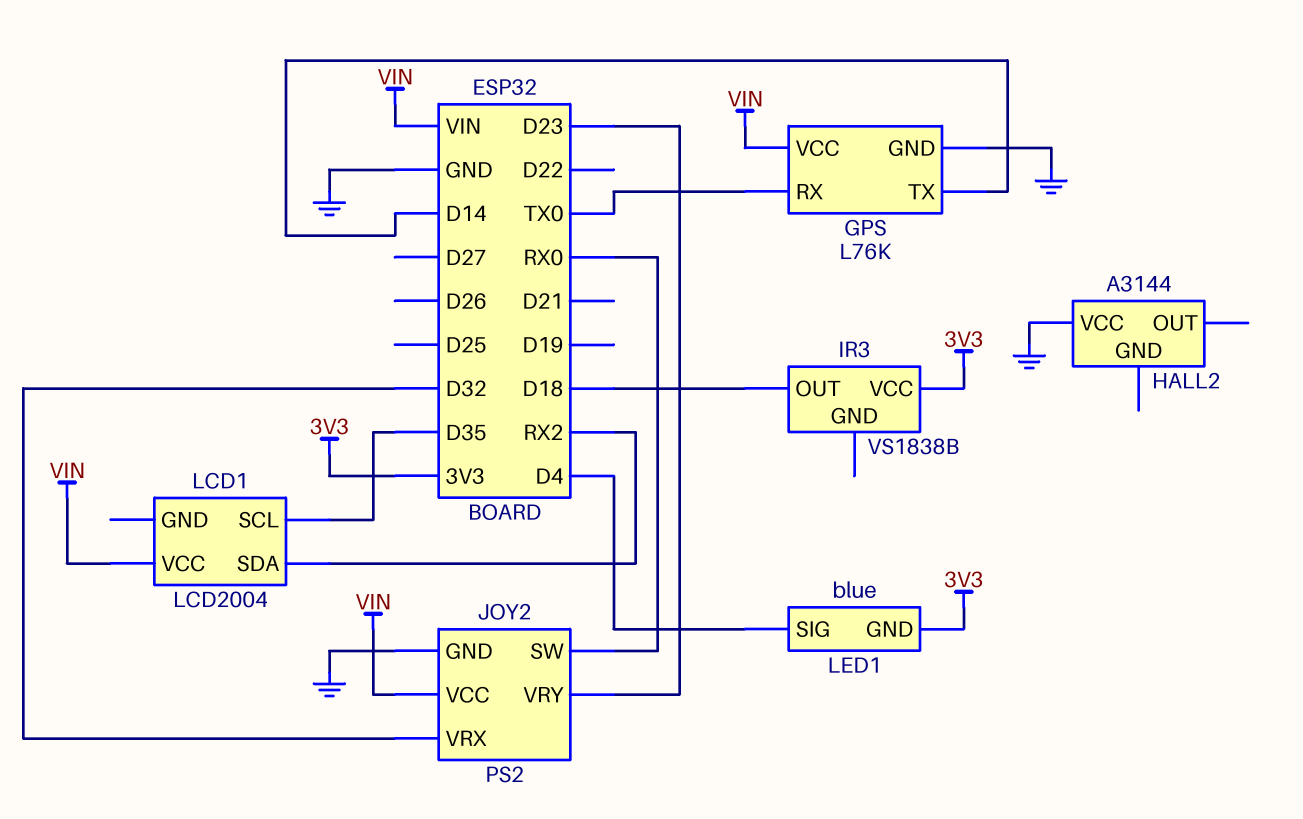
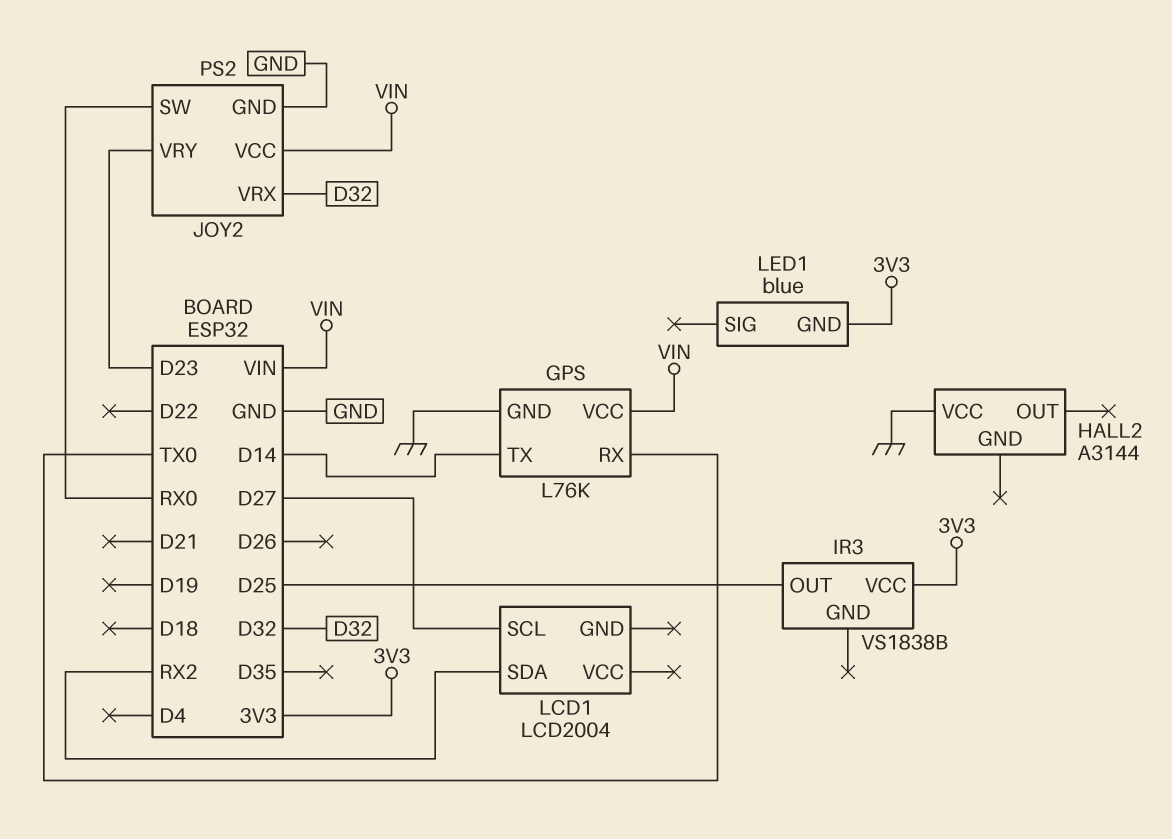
IR3 pin OUT: D18 -> D25
LCD1 pin SCL: D35 -> D27
LCD1 pin VCC: VIN -> none
LED1 pin SIG: D4 -> none

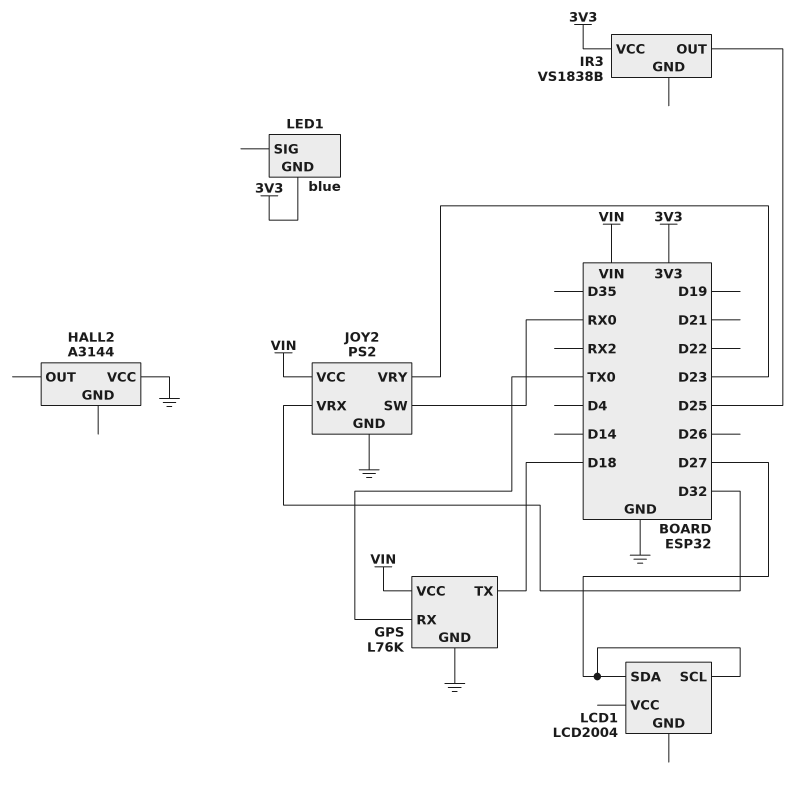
GPS pin TX: D14 -> D18
LCD1 pin SDA: RX2 -> D27

